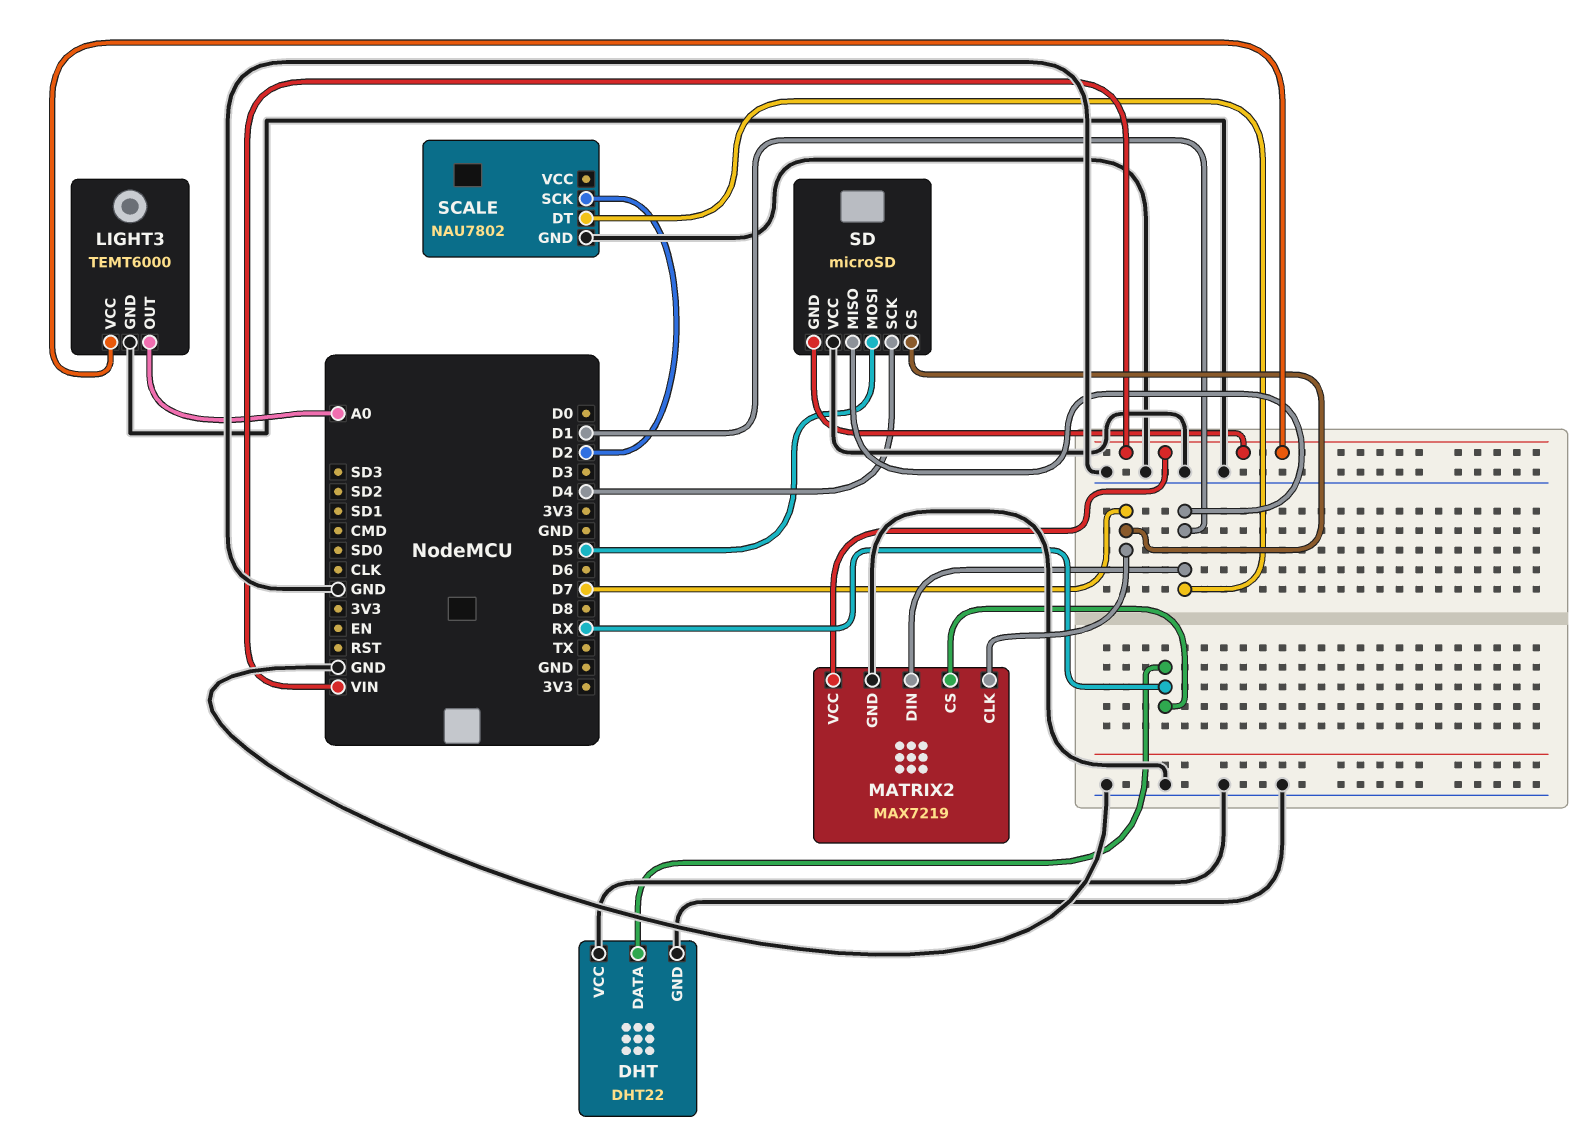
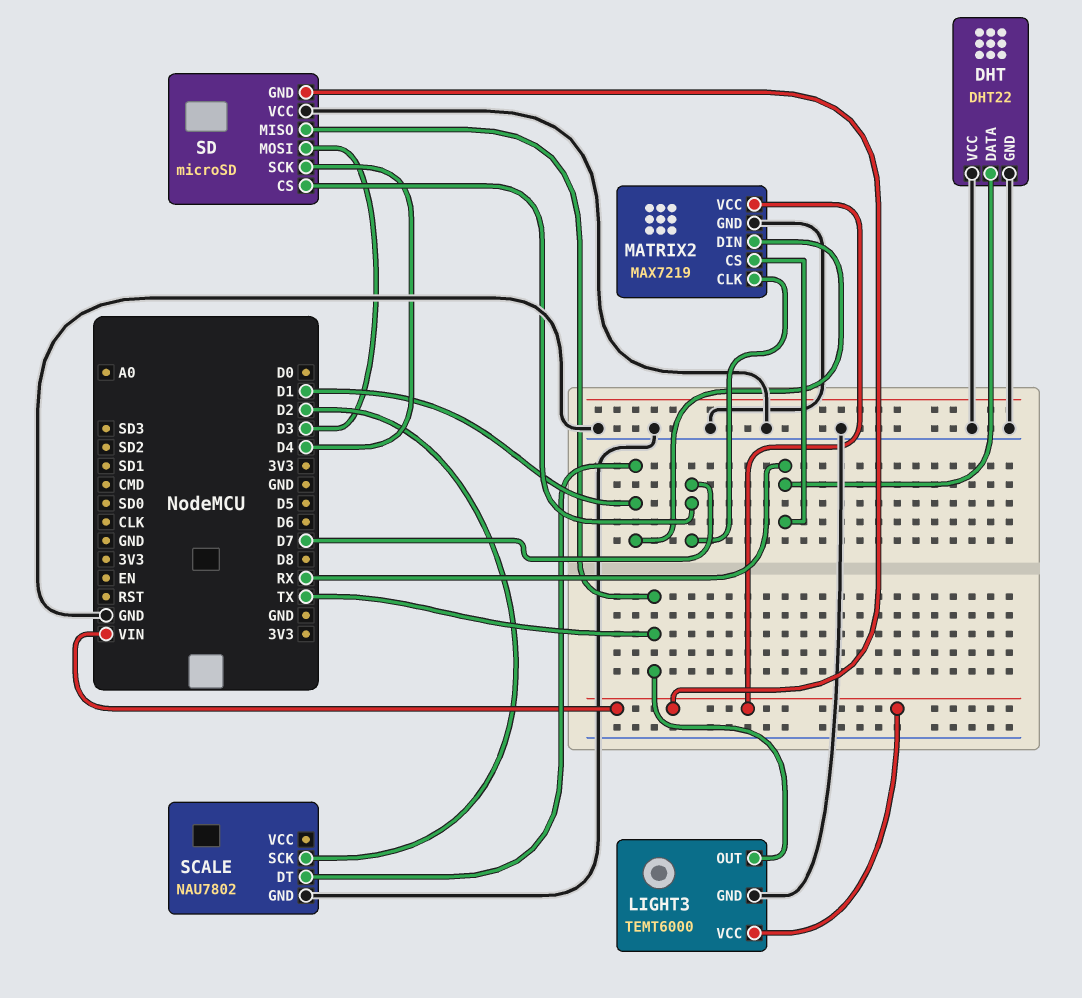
LIGHT3 pin OUT: A0 -> TX
SD pin MISO: D1 -> TX
SD pin MOSI: D5 -> D3

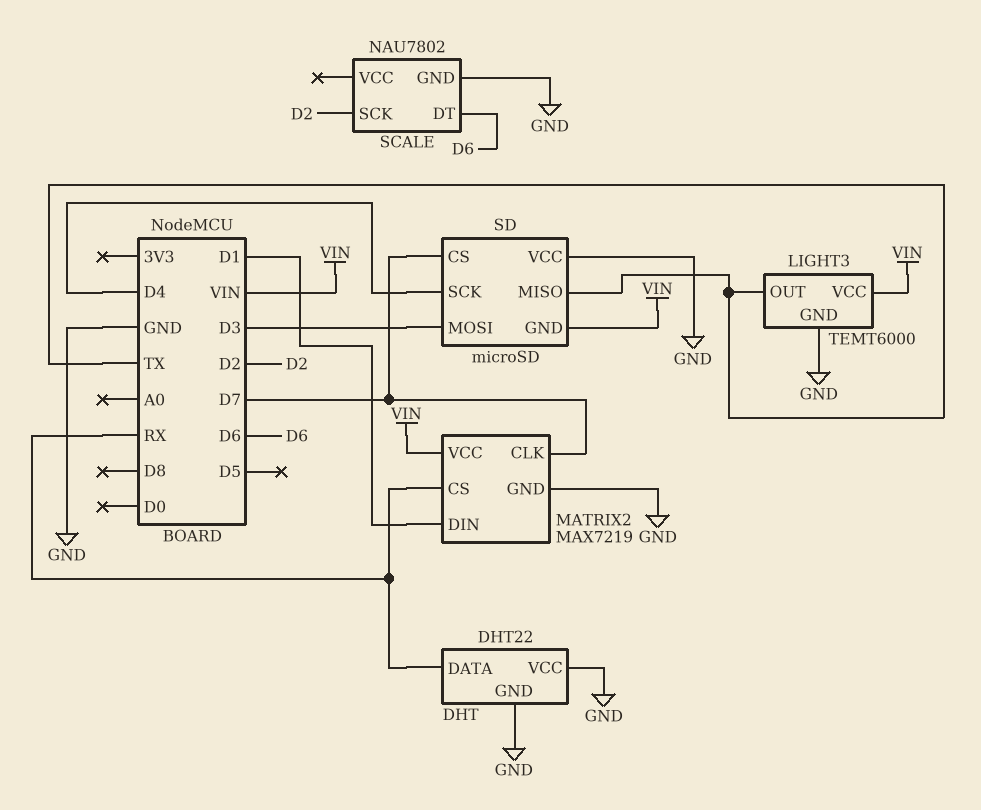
SCALE pin DT: D1 -> D6

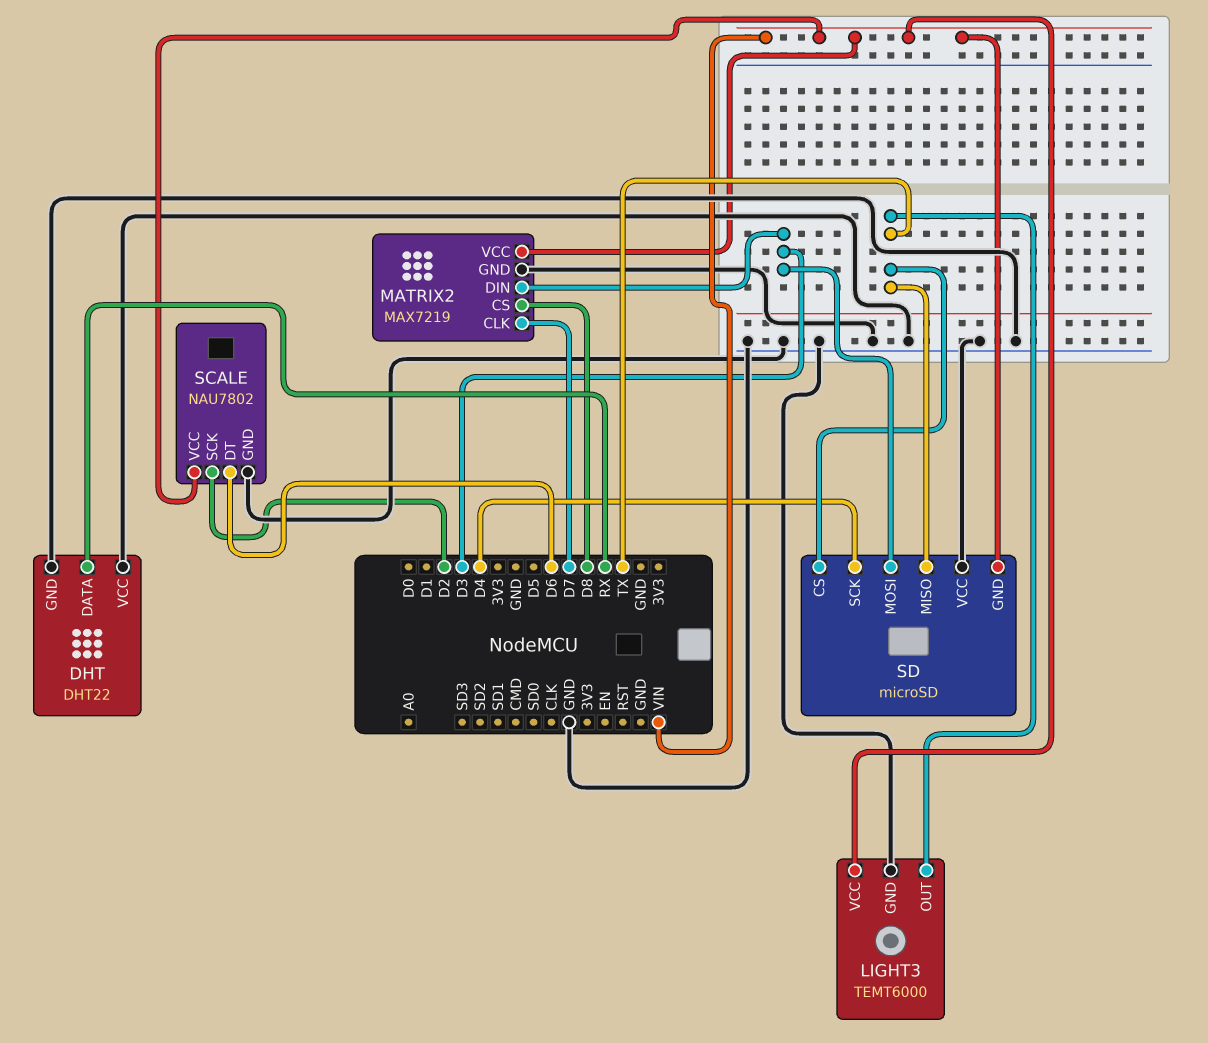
MATRIX2 pin CS: RX -> D8
MATRIX2 pin DIN: D1 -> D3
SCALE pin VCC: none -> VIN
SD pin CS: D7 -> TX

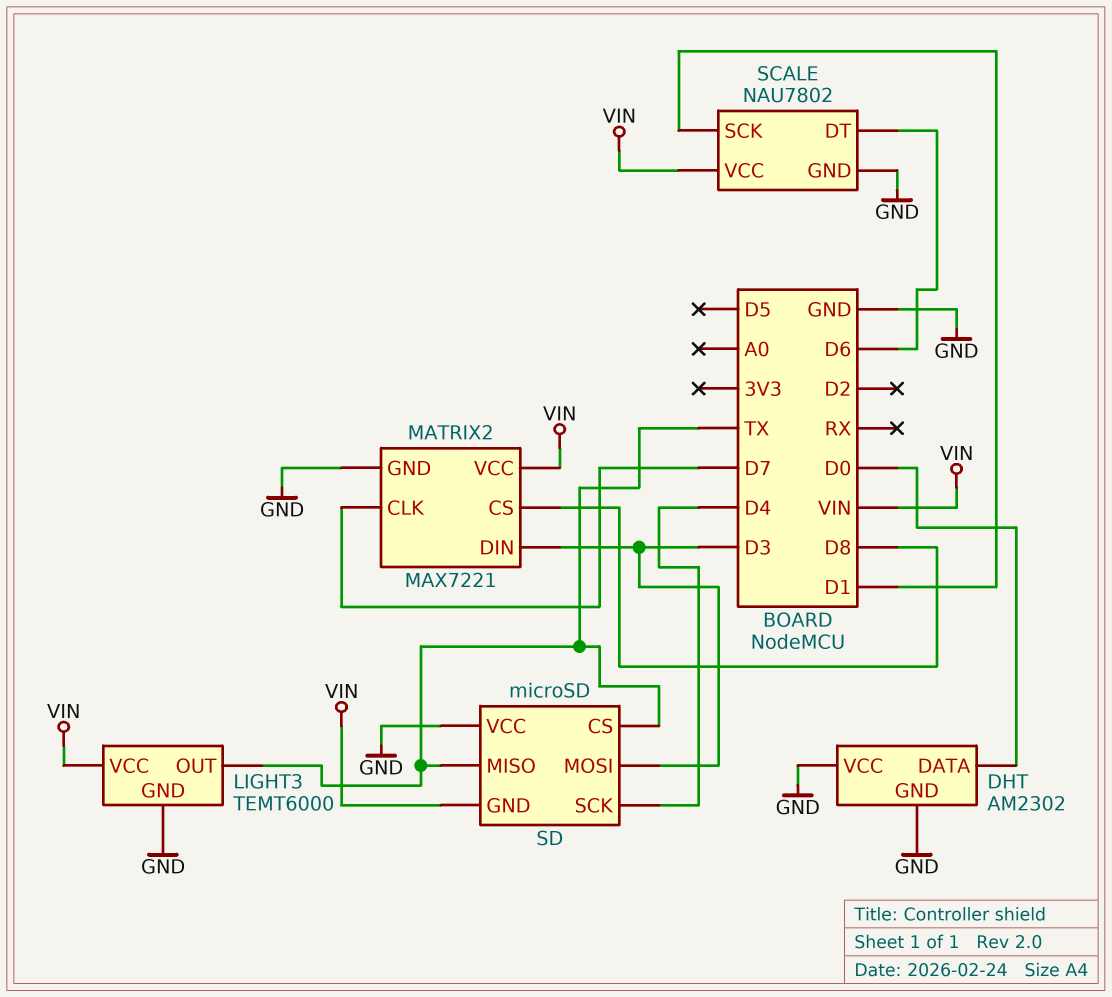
DHT: DHT22 -> AM2302
DHT pin DATA: RX -> D0
MATRIX2: MAX7219 -> MAX7221
SCALE pin SCK: D2 -> D1

